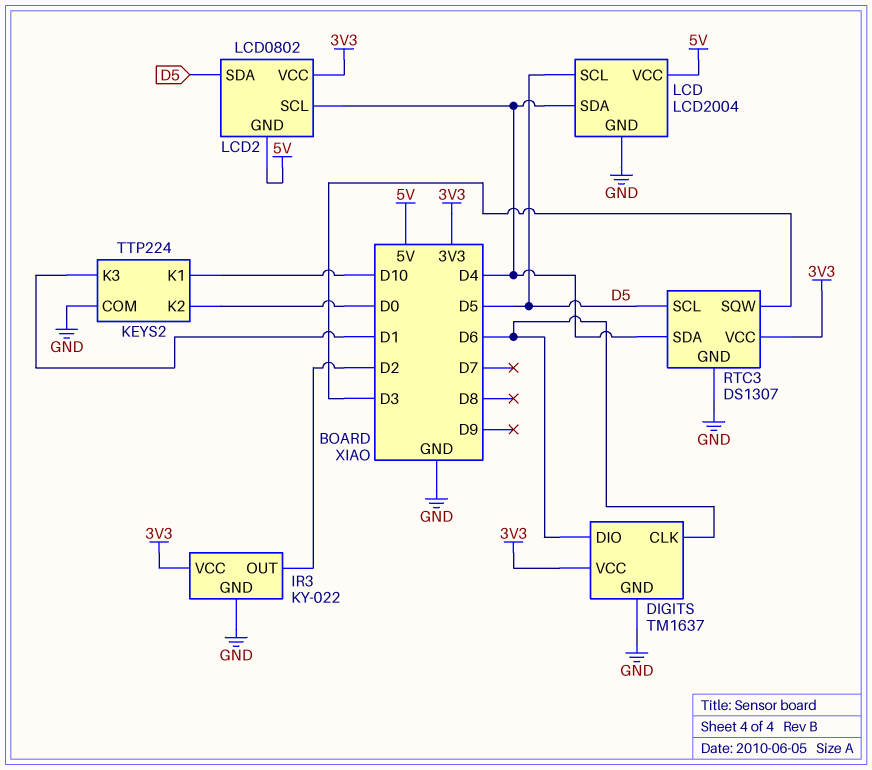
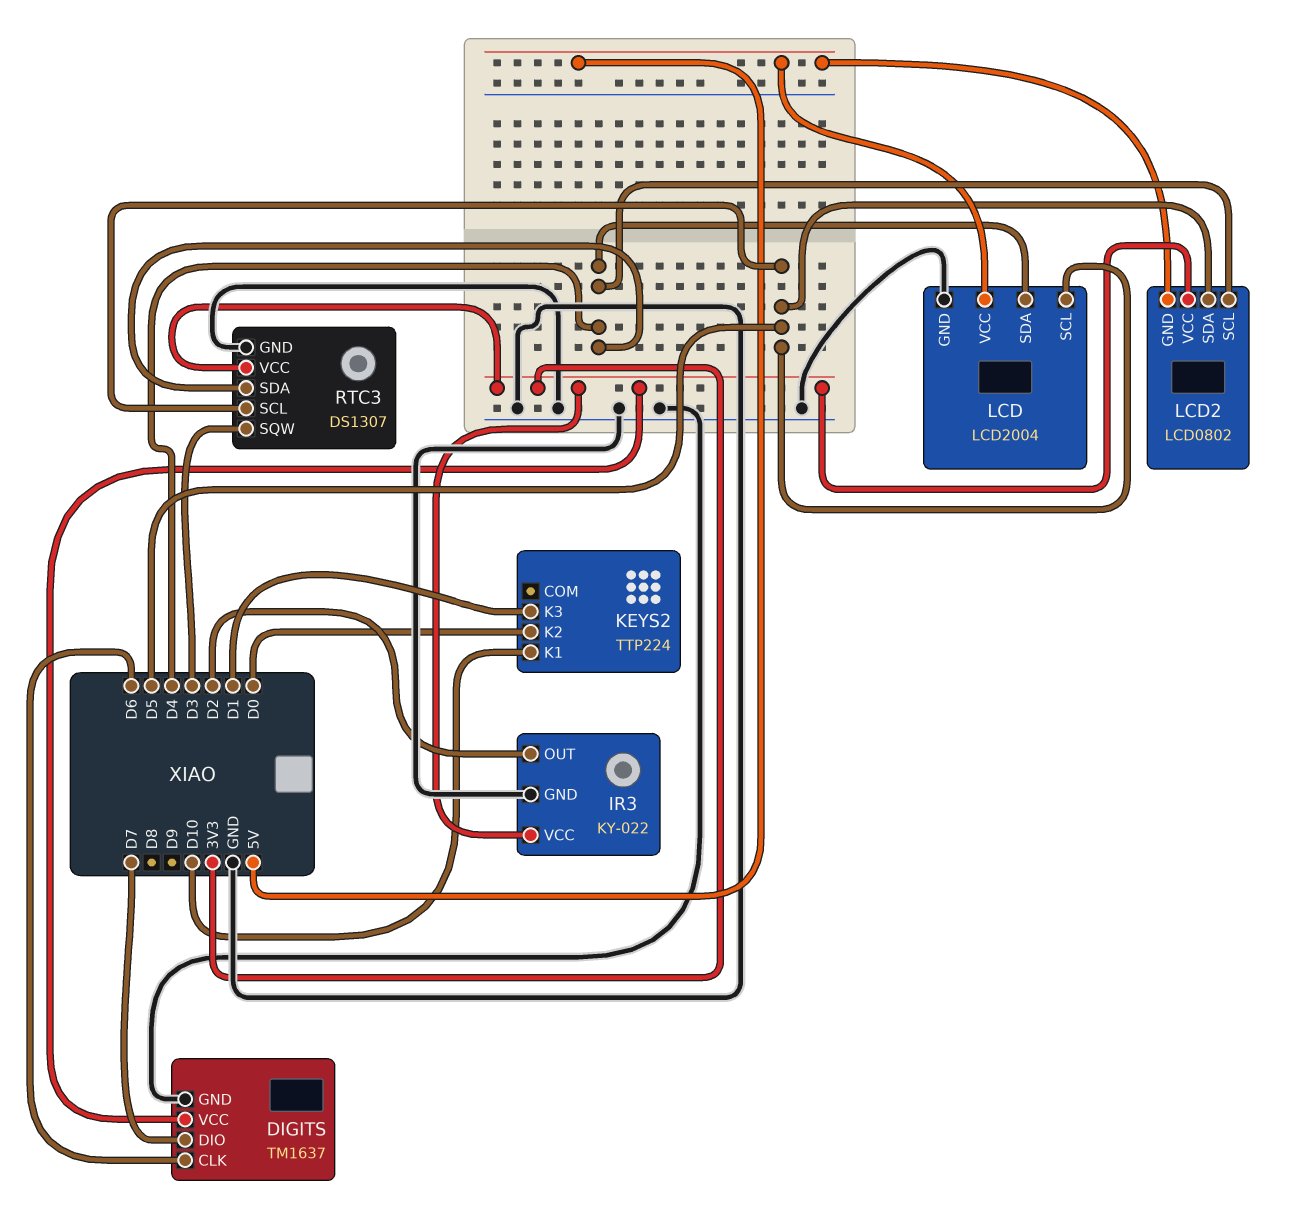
DIGITS pin DIO: D6 -> D7
KEYS2 pin COM: GND -> none

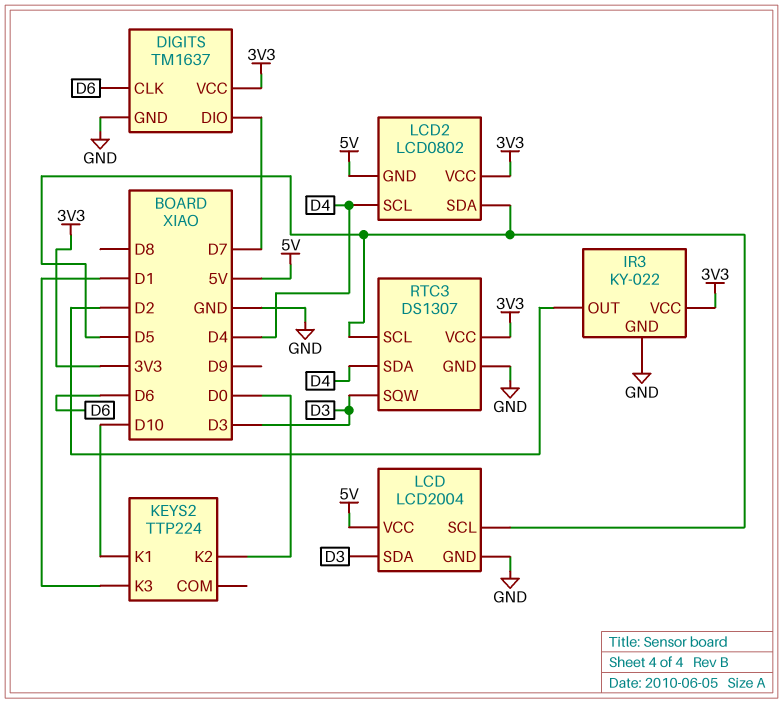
LCD pin SDA: D4 -> D3

